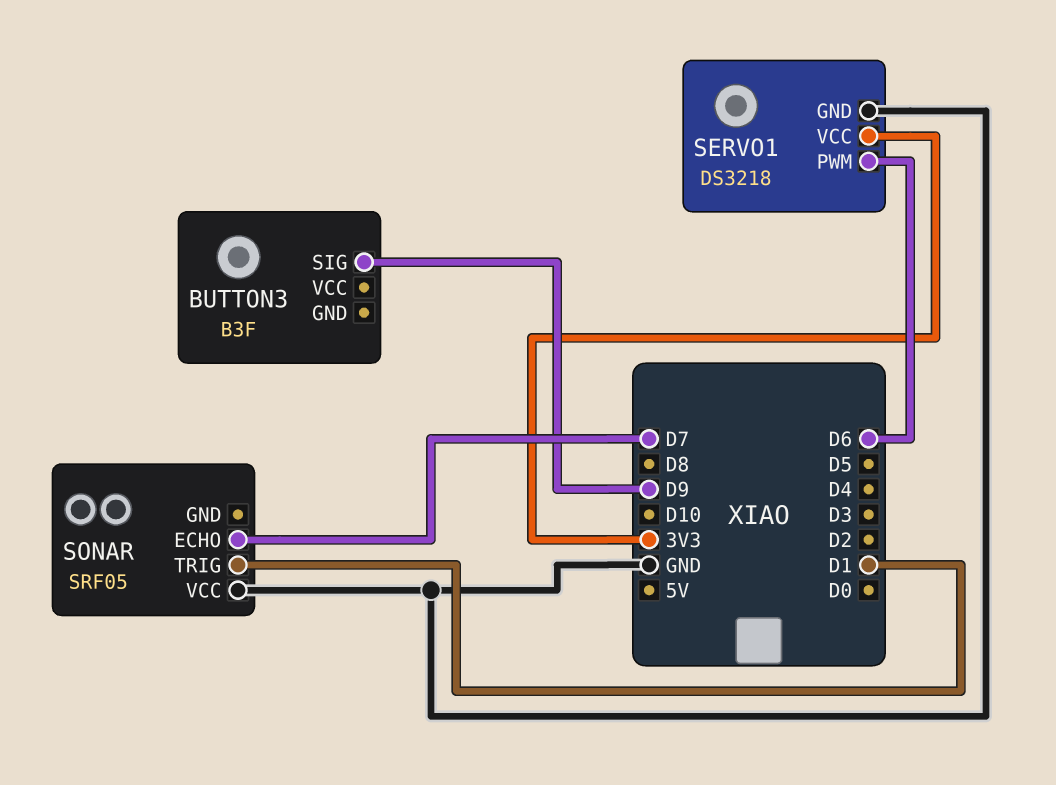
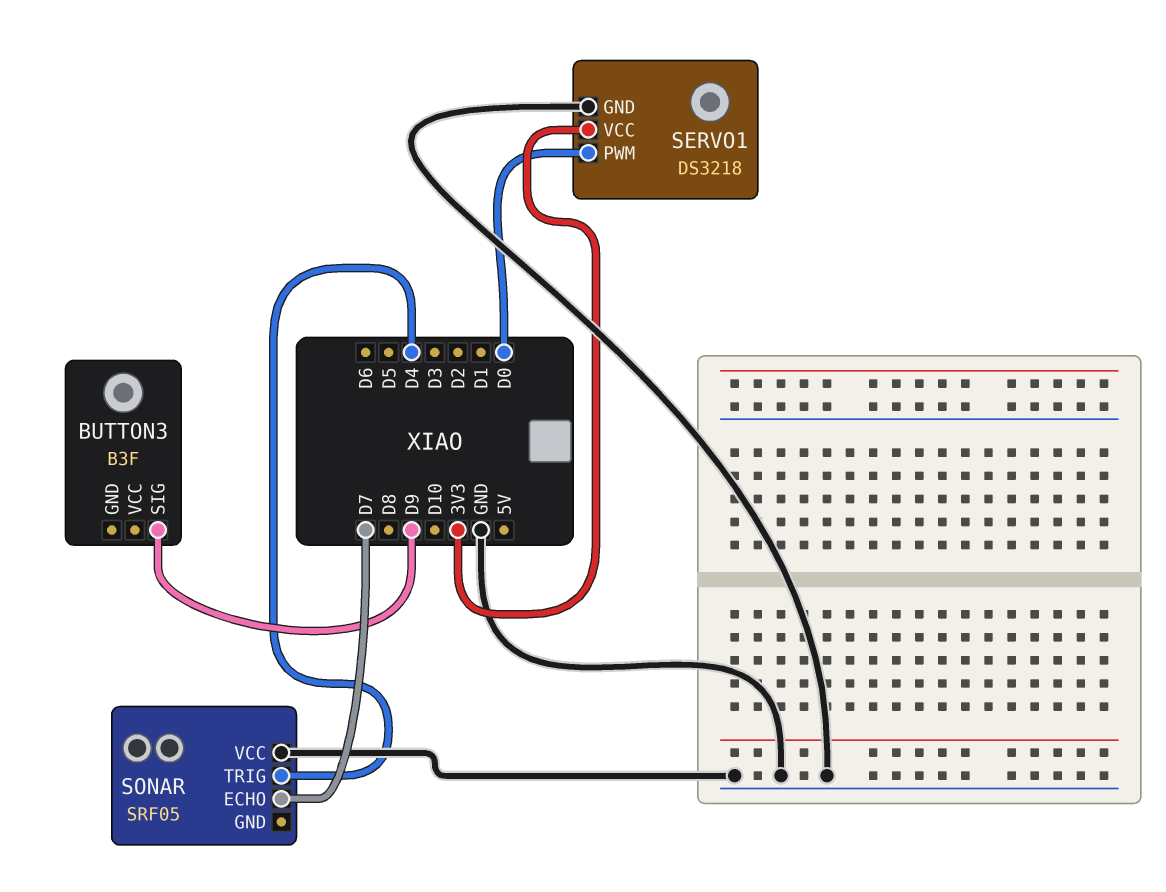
SERVO1 pin PWM: D6 -> D0
SONAR pin TRIG: D1 -> D4

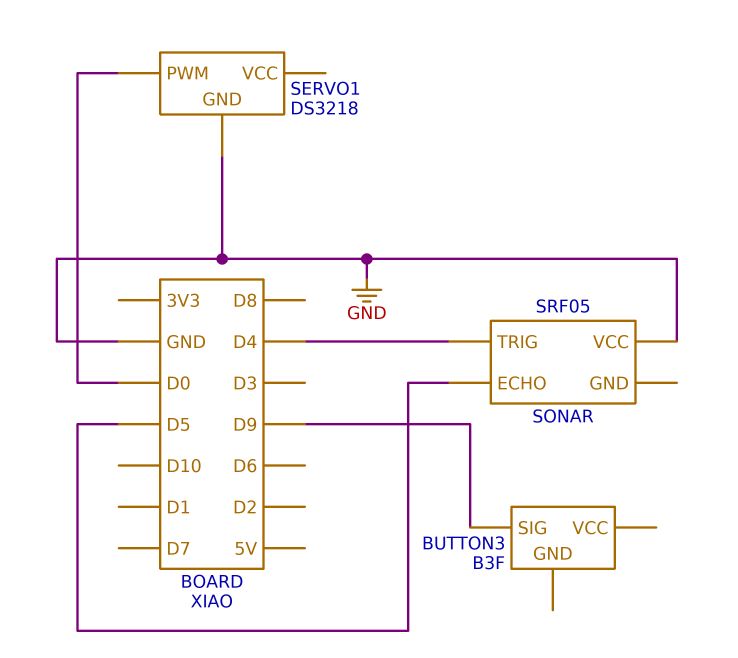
SERVO1 pin VCC: 3V3 -> none
SONAR pin ECHO: D7 -> D5

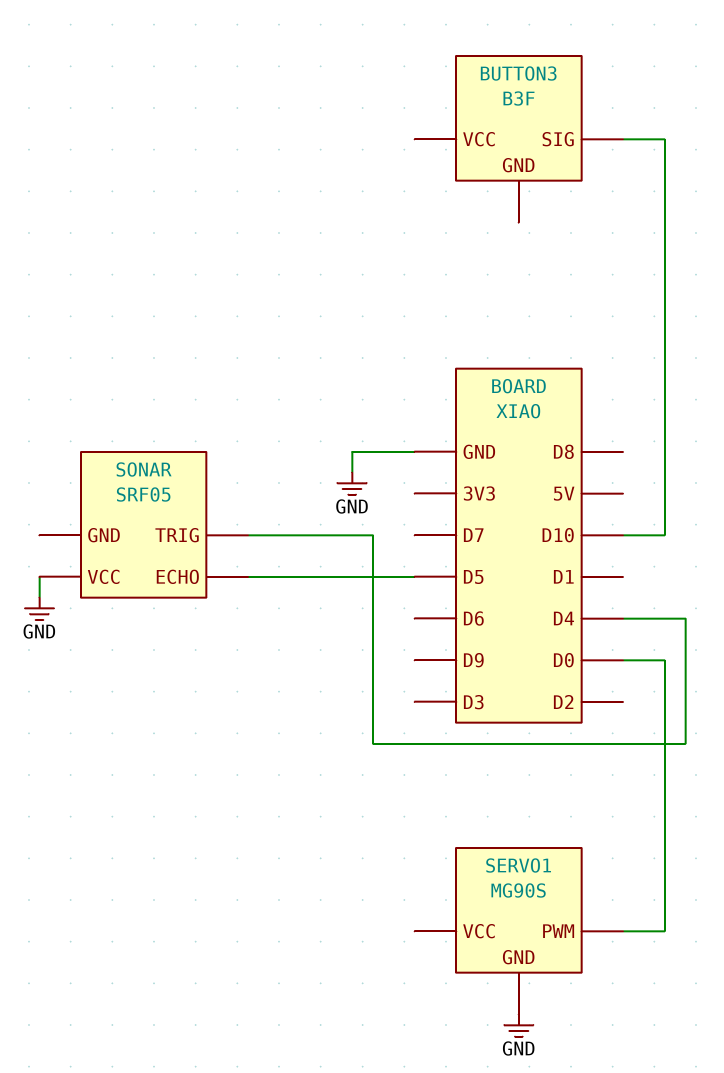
BUTTON3 pin SIG: D9 -> D10
SERVO1: DS3218 -> MG90S

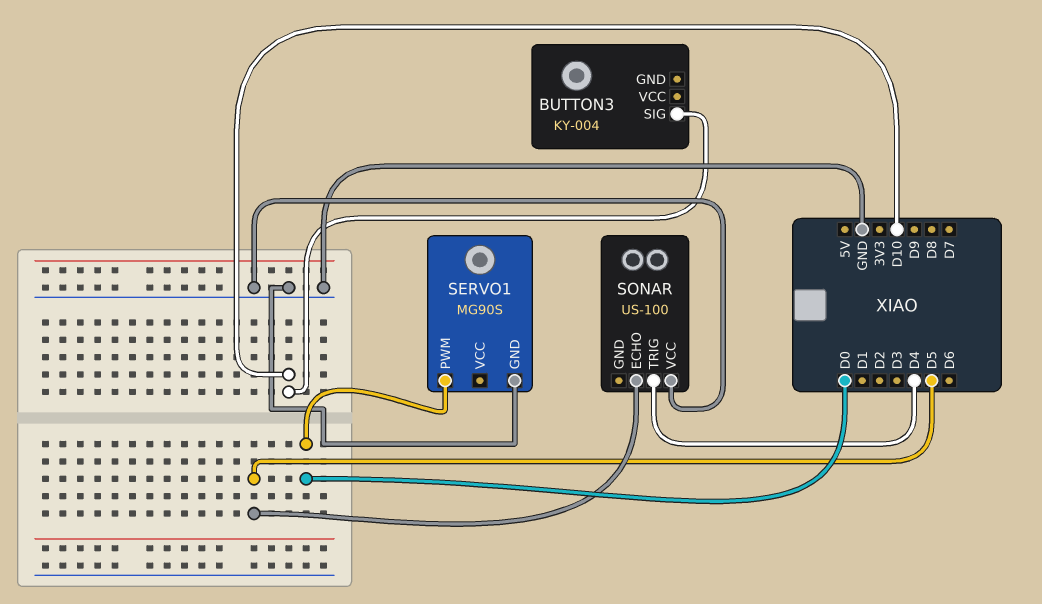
BUTTON3: B3F -> KY-004
SONAR: SRF05 -> US-100

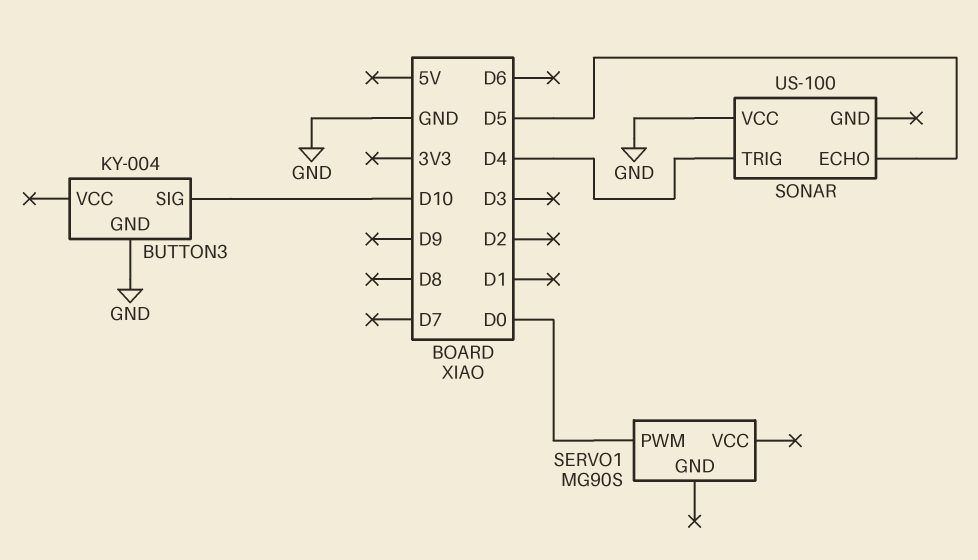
BUTTON3 pin GND: none -> GND
SERVO1 pin GND: GND -> none

